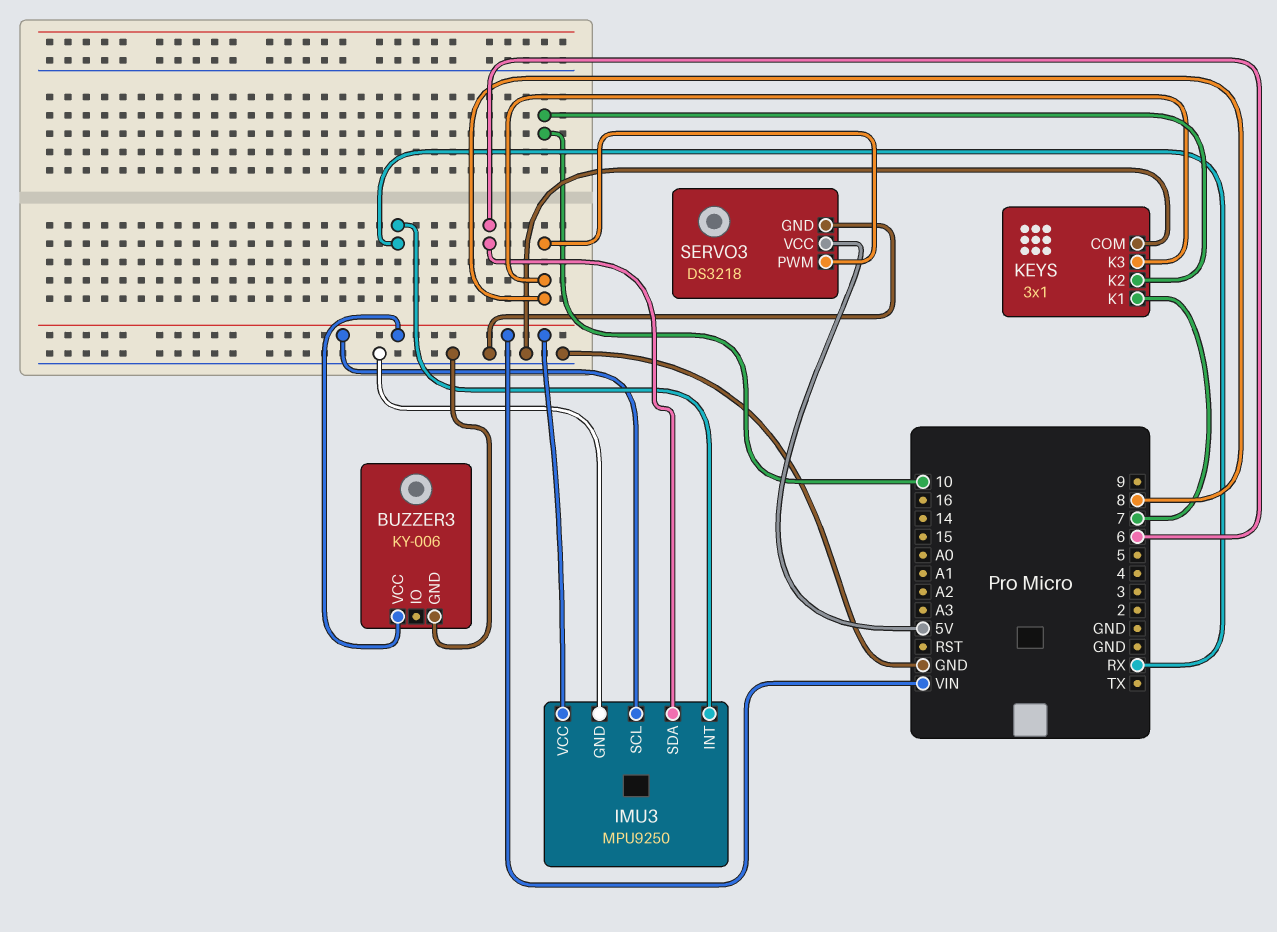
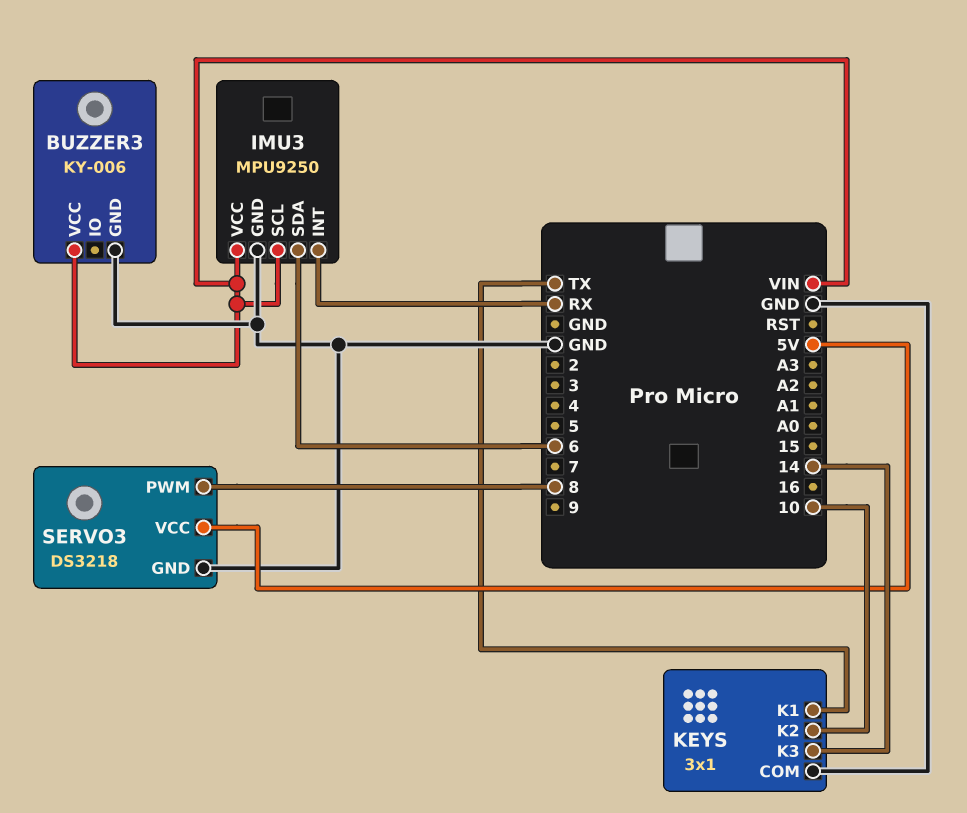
KEYS pin K1: 7 -> TX
KEYS pin K3: 8 -> 14

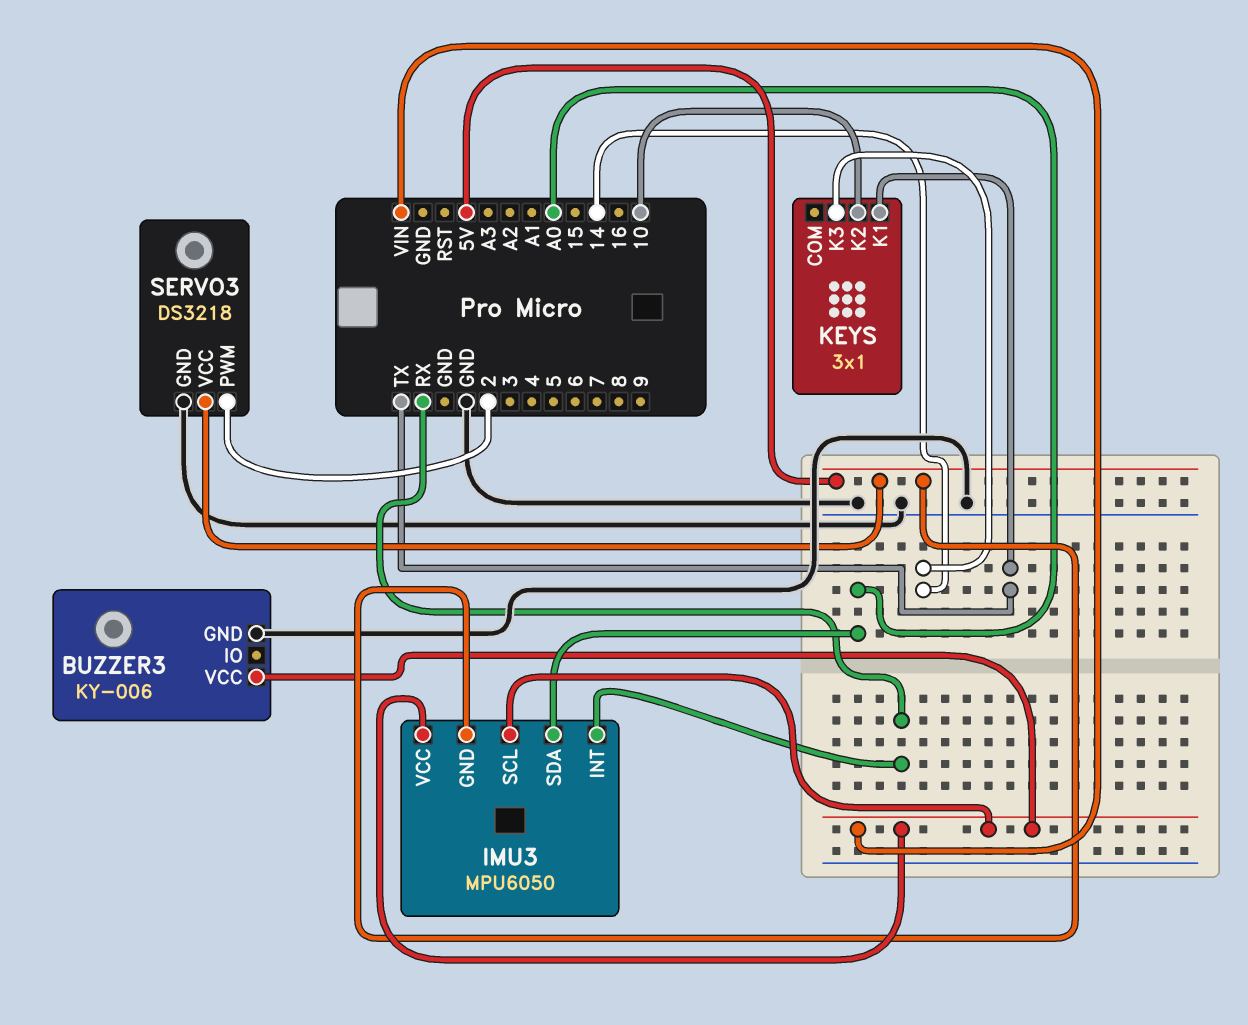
IMU3: MPU9250 -> MPU6050
IMU3 pin GND: GND -> 5V
IMU3 pin SDA: 6 -> A0
KEYS pin COM: GND -> none
SERVO3 pin PWM: 8 -> 2

